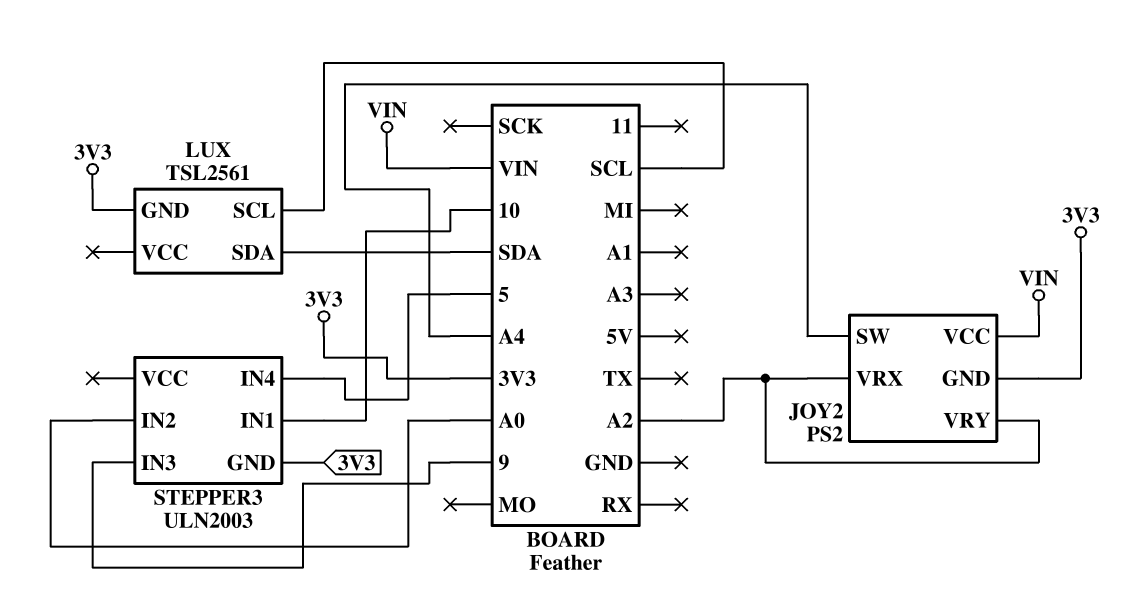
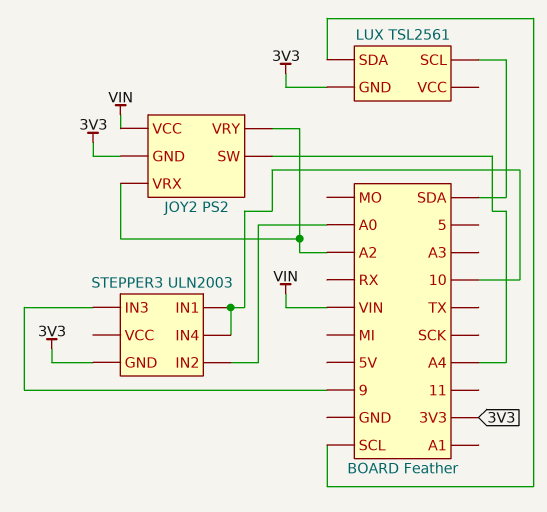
LUX pin SCL: SCL -> SDA
LUX pin SDA: SDA -> SCL
STEPPER3 pin IN4: 5 -> 10

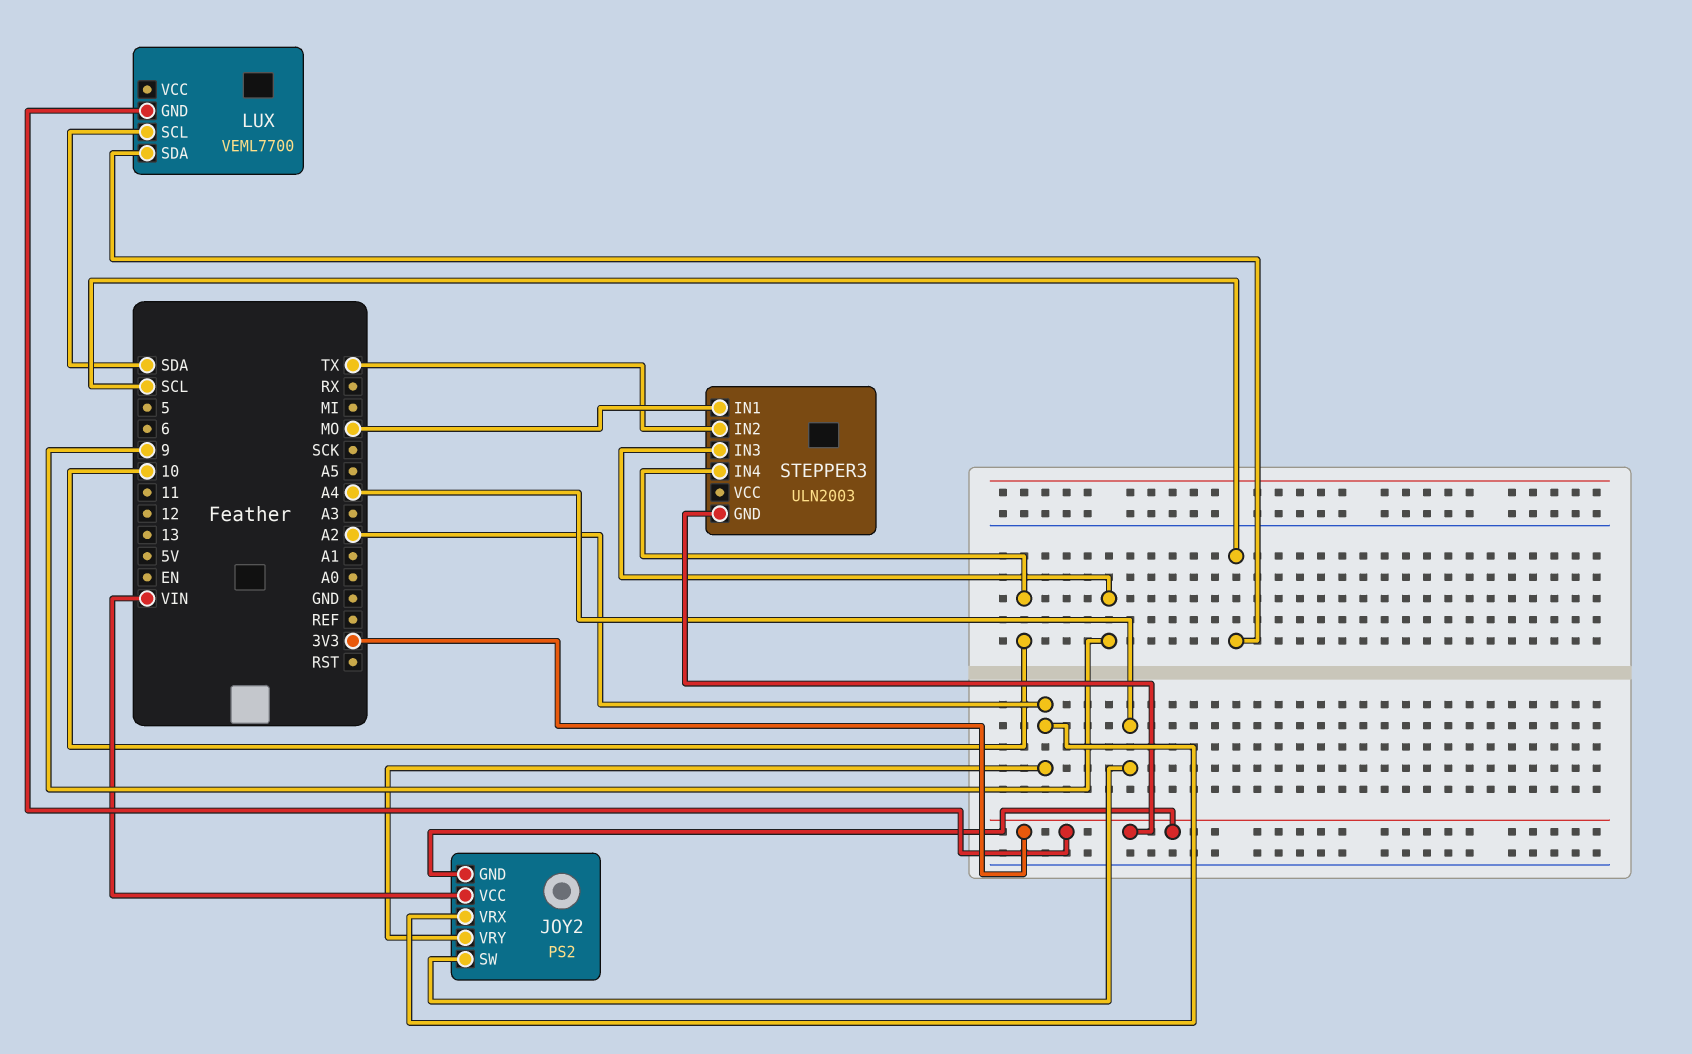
LUX: TSL2561 -> VEML7700
STEPPER3 pin IN1: 10 -> MO
STEPPER3 pin IN2: A0 -> TX

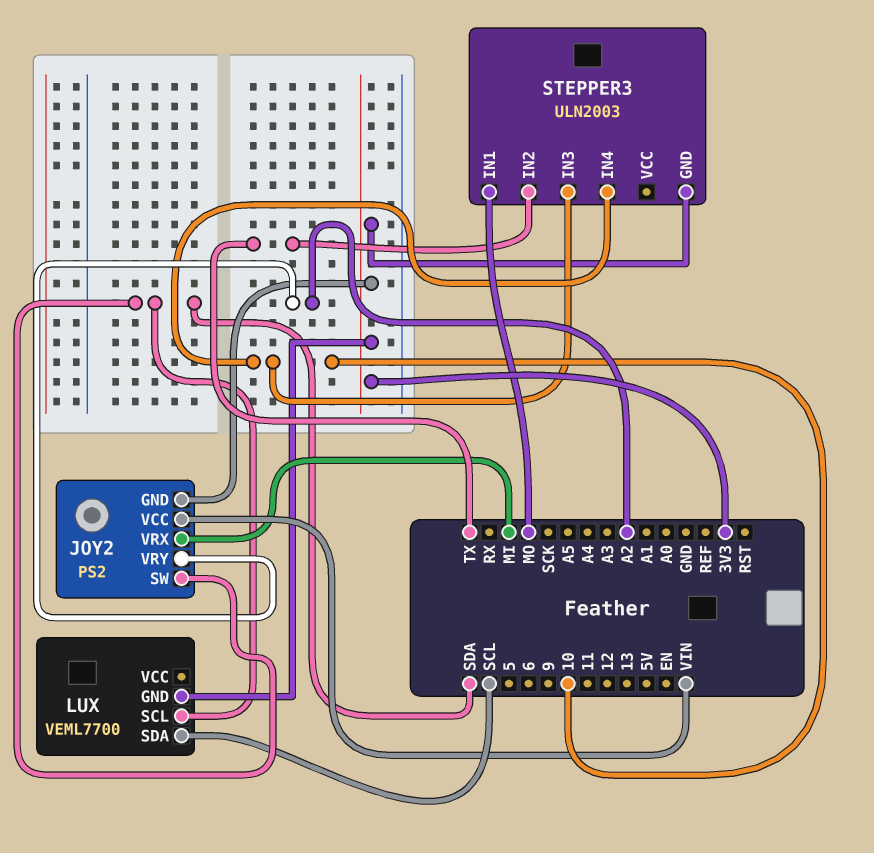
JOY2 pin SW: A4 -> SDA
JOY2 pin VRX: A2 -> MI
STEPPER3 pin IN3: 9 -> 10

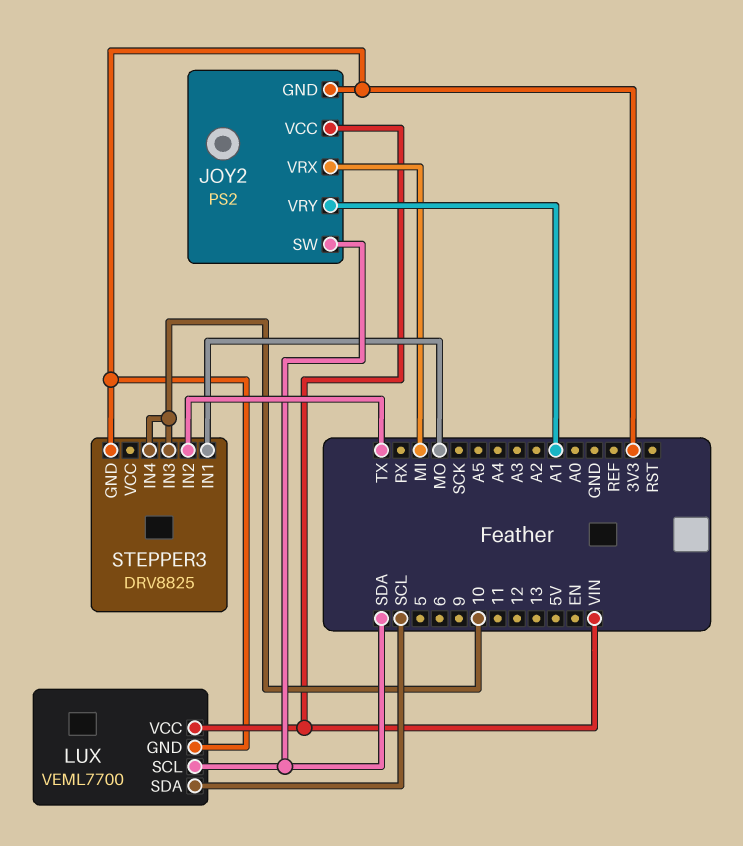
JOY2 pin VRY: A2 -> A1
LUX pin VCC: none -> VIN
STEPPER3: ULN2003 -> DRV8825

